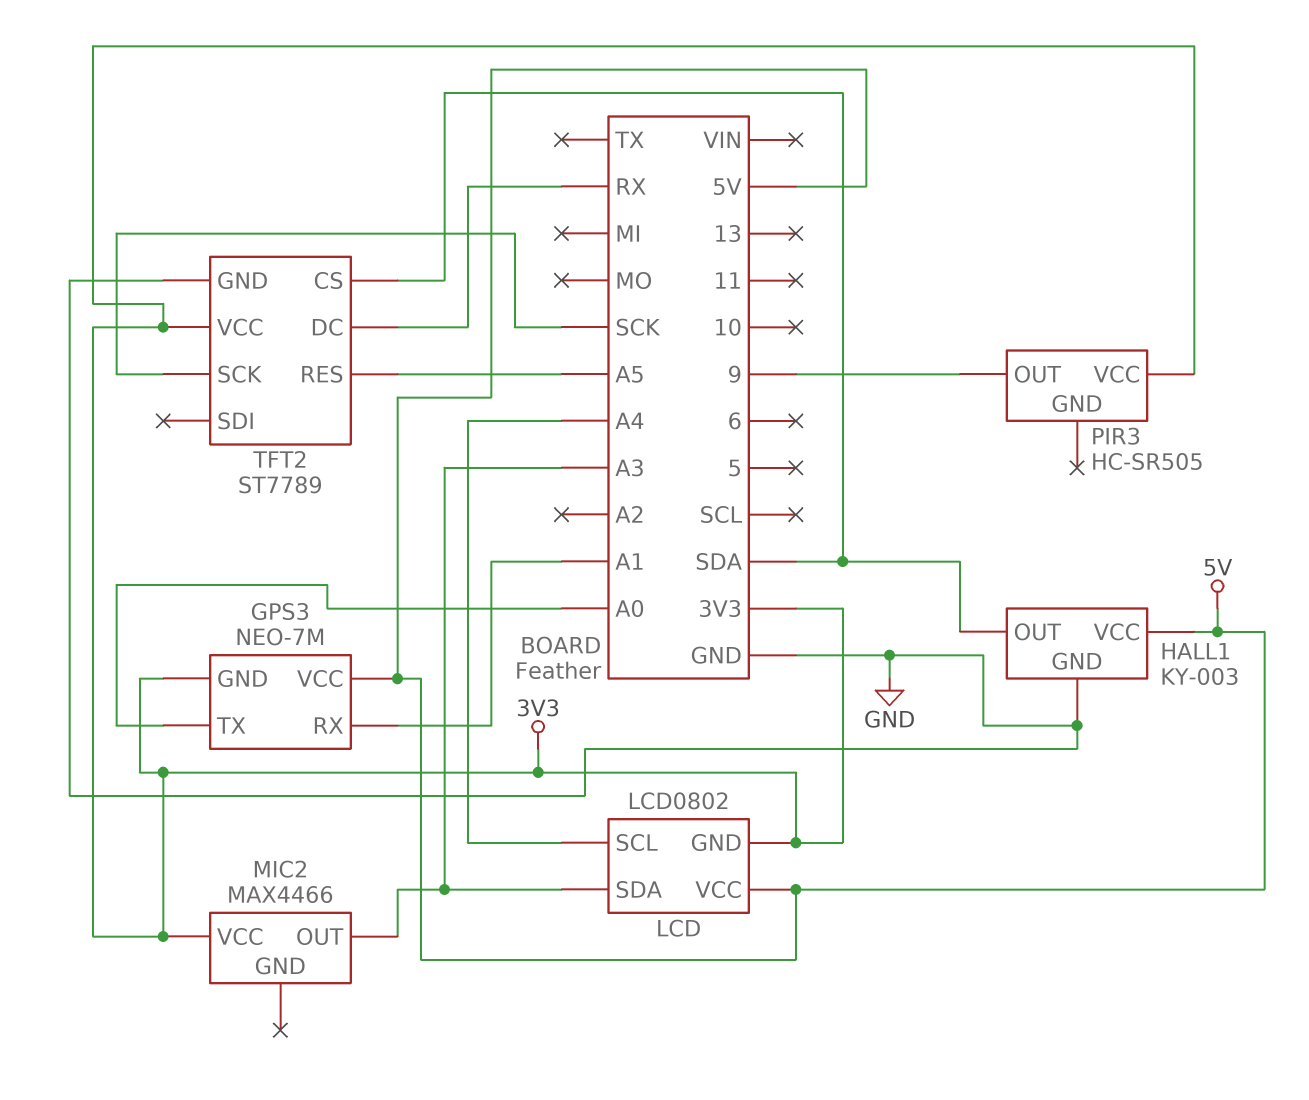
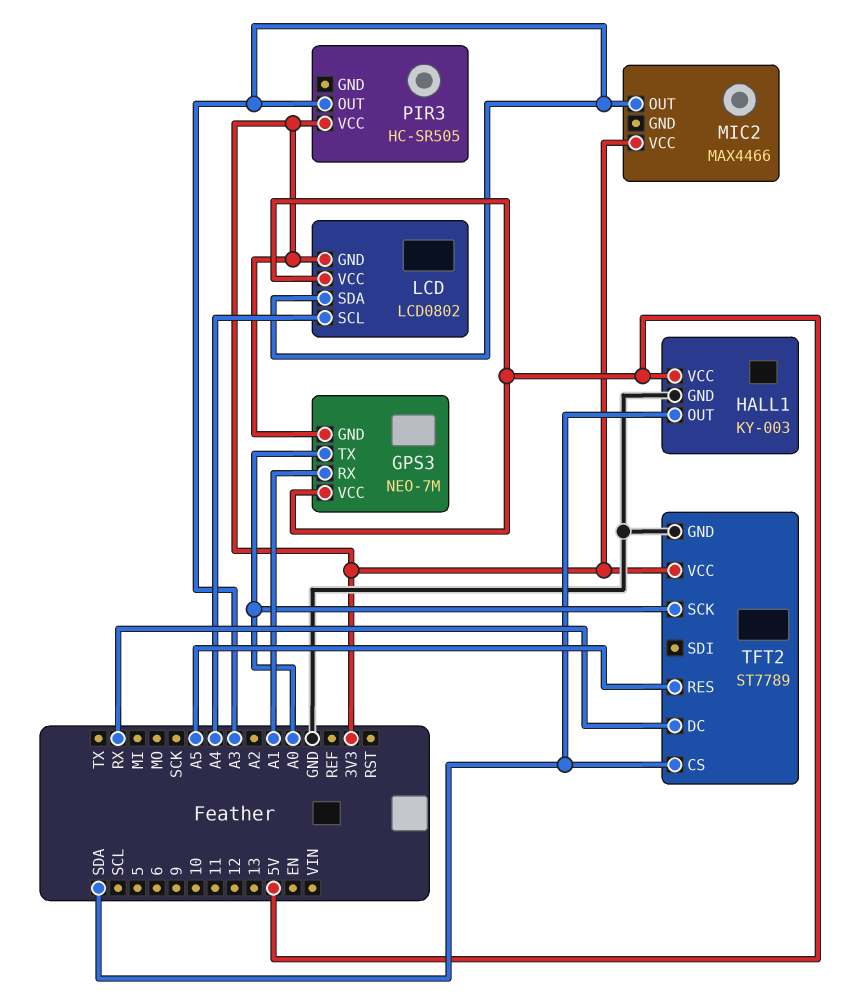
PIR3 pin OUT: 9 -> A3
TFT2 pin SCK: SCK -> A0

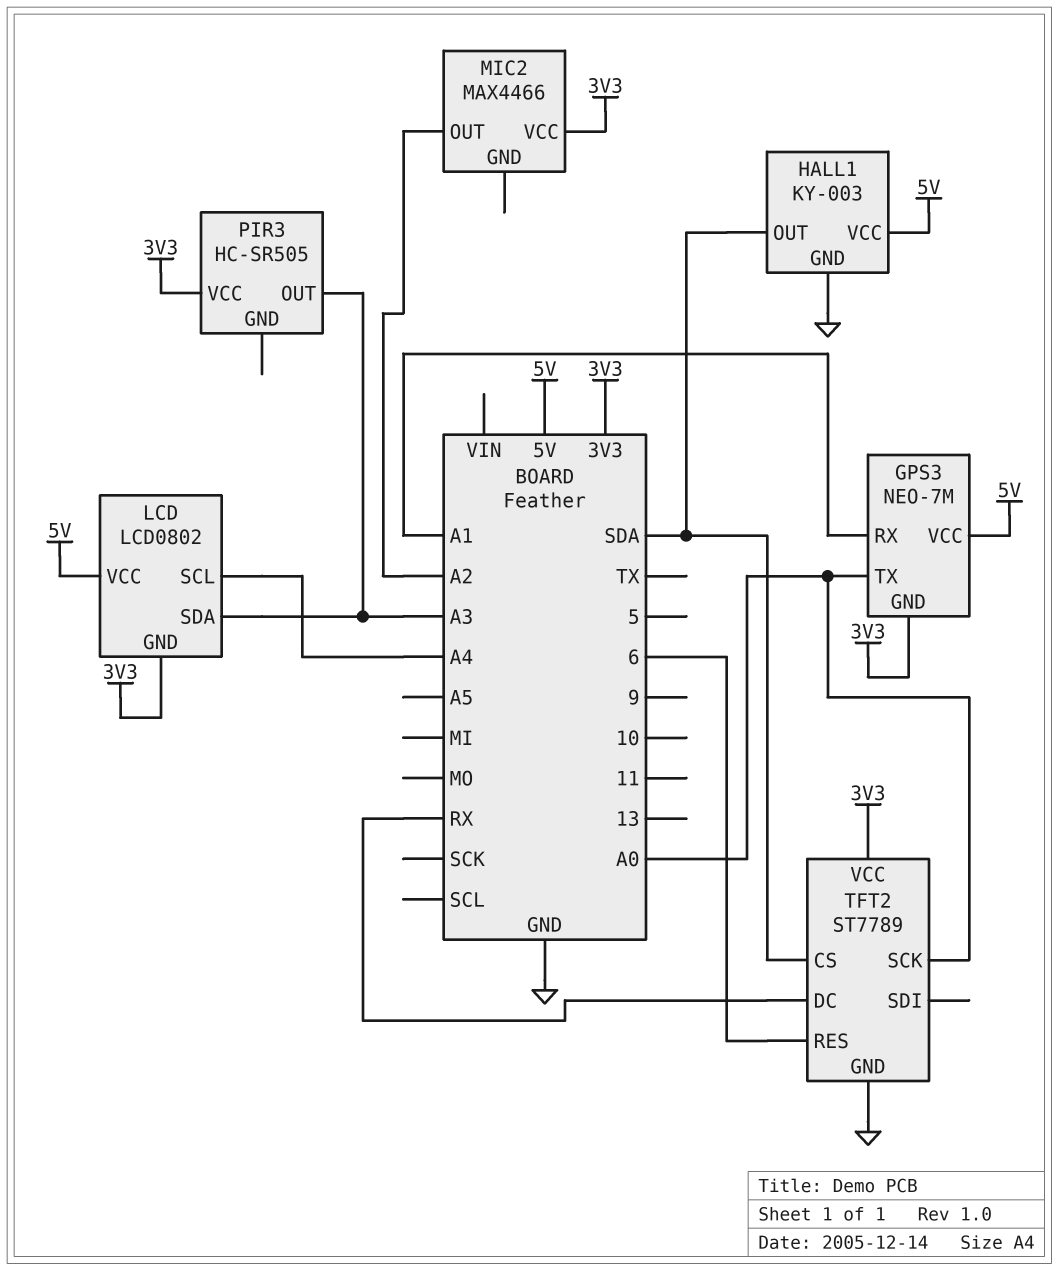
MIC2 pin OUT: A3 -> A2
TFT2 pin RES: A5 -> 6

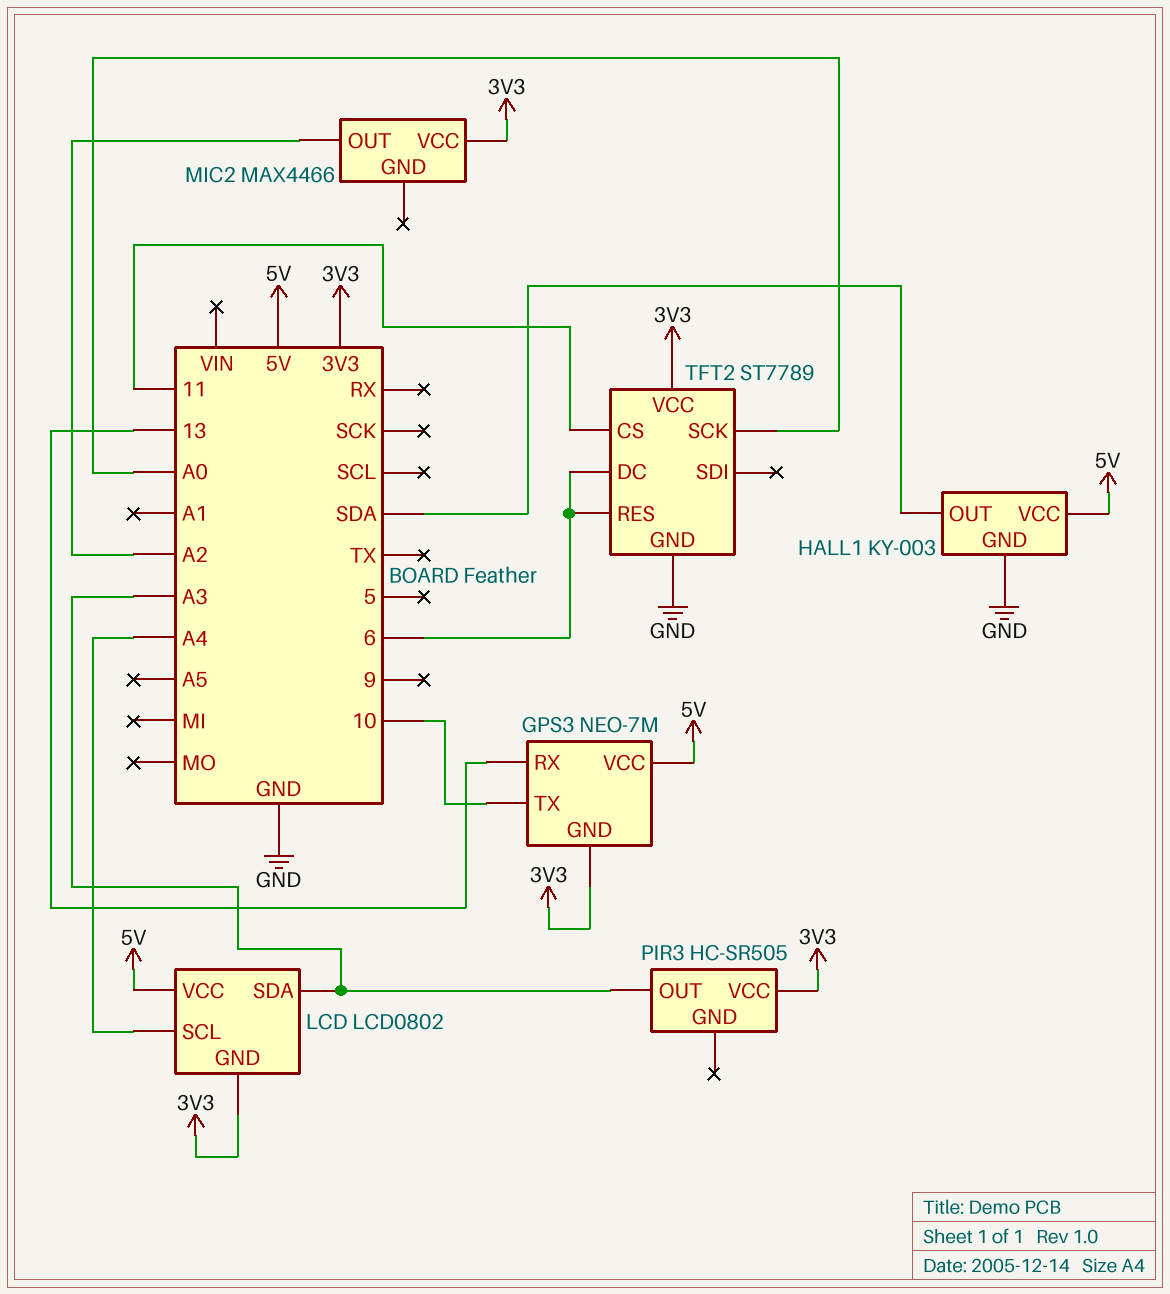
GPS3 pin RX: A1 -> 13
GPS3 pin TX: A0 -> 10
TFT2 pin CS: SDA -> 11
TFT2 pin DC: RX -> 6

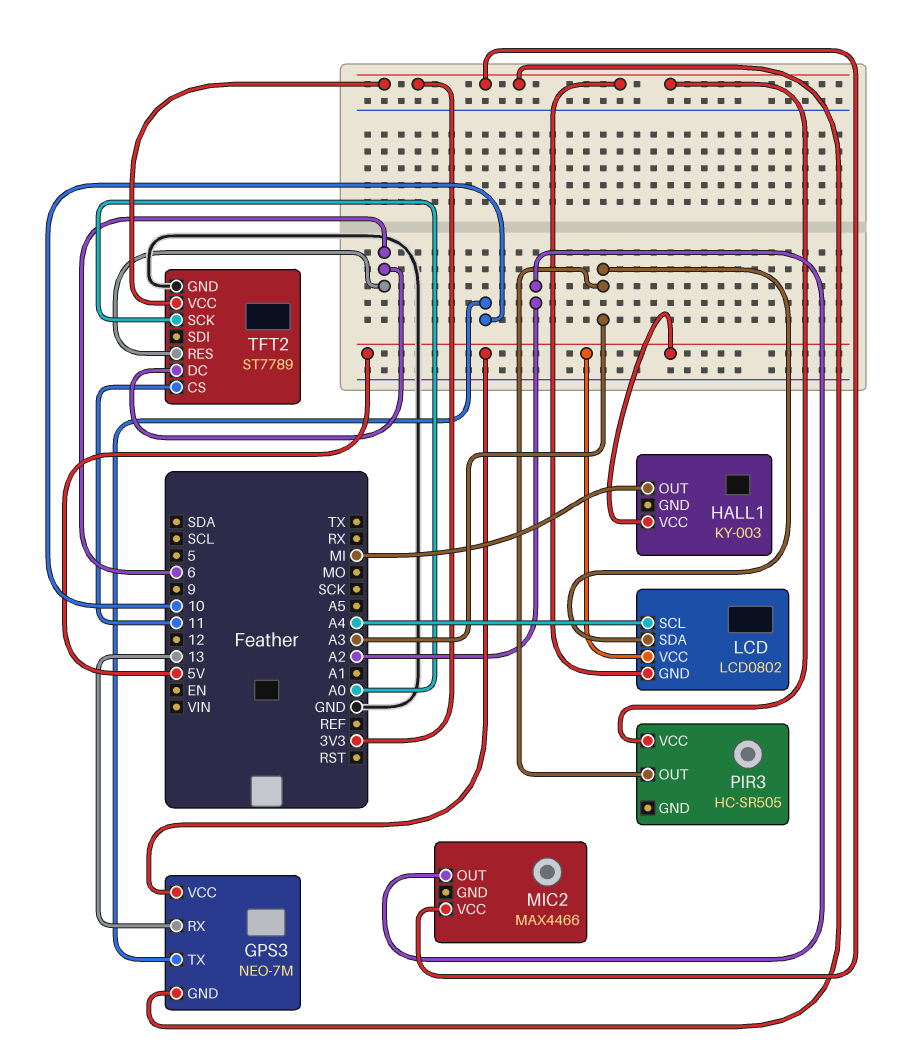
HALL1 pin GND: GND -> none
HALL1 pin OUT: SDA -> MI

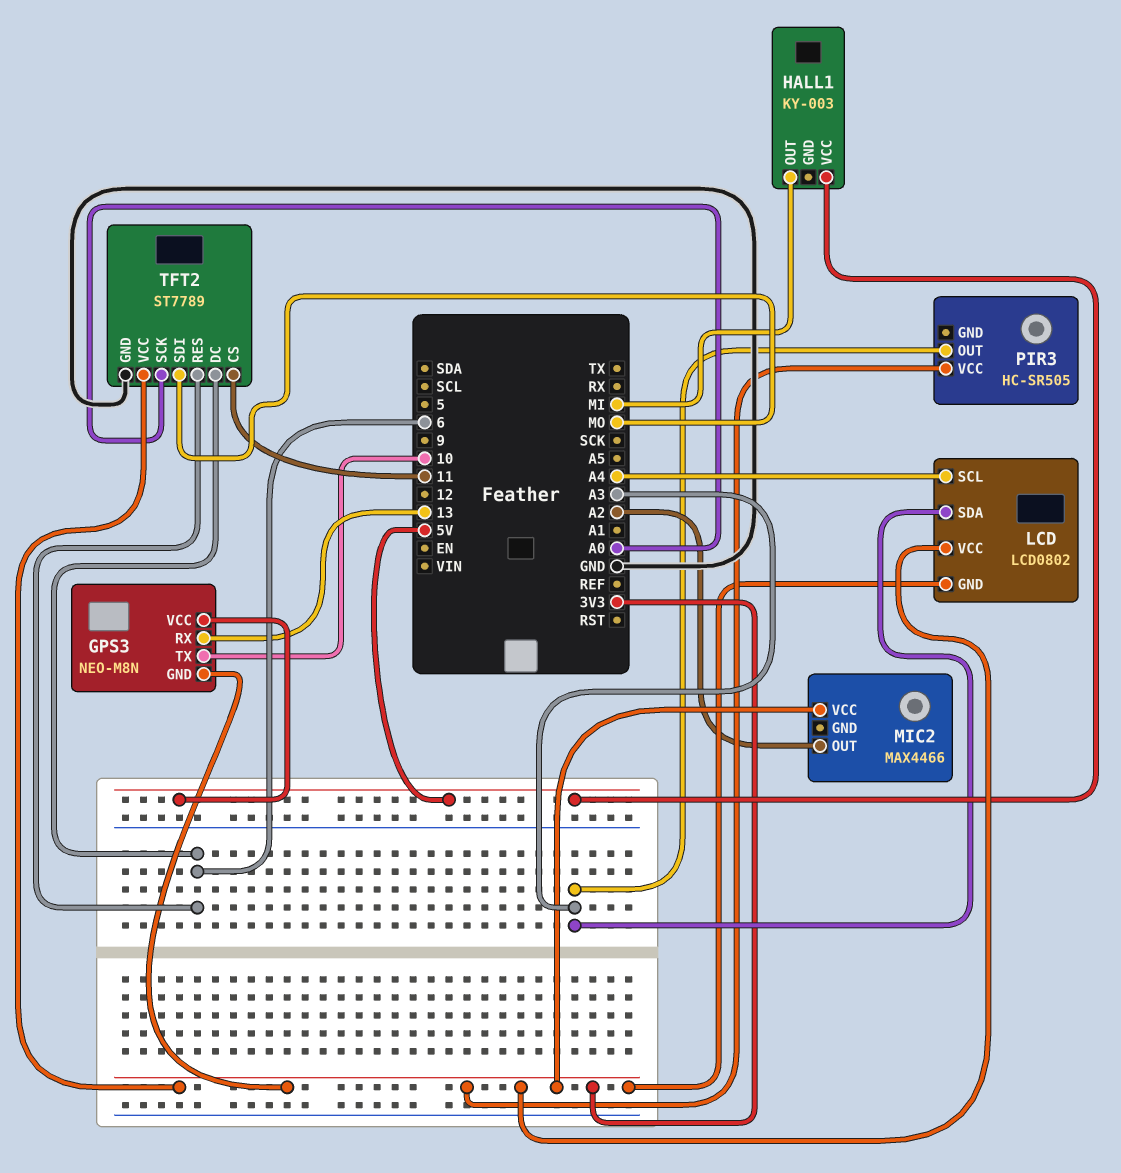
GPS3: NEO-7M -> NEO-M8N
LCD pin VCC: 5V -> 3V3
TFT2 pin SDI: none -> MO

